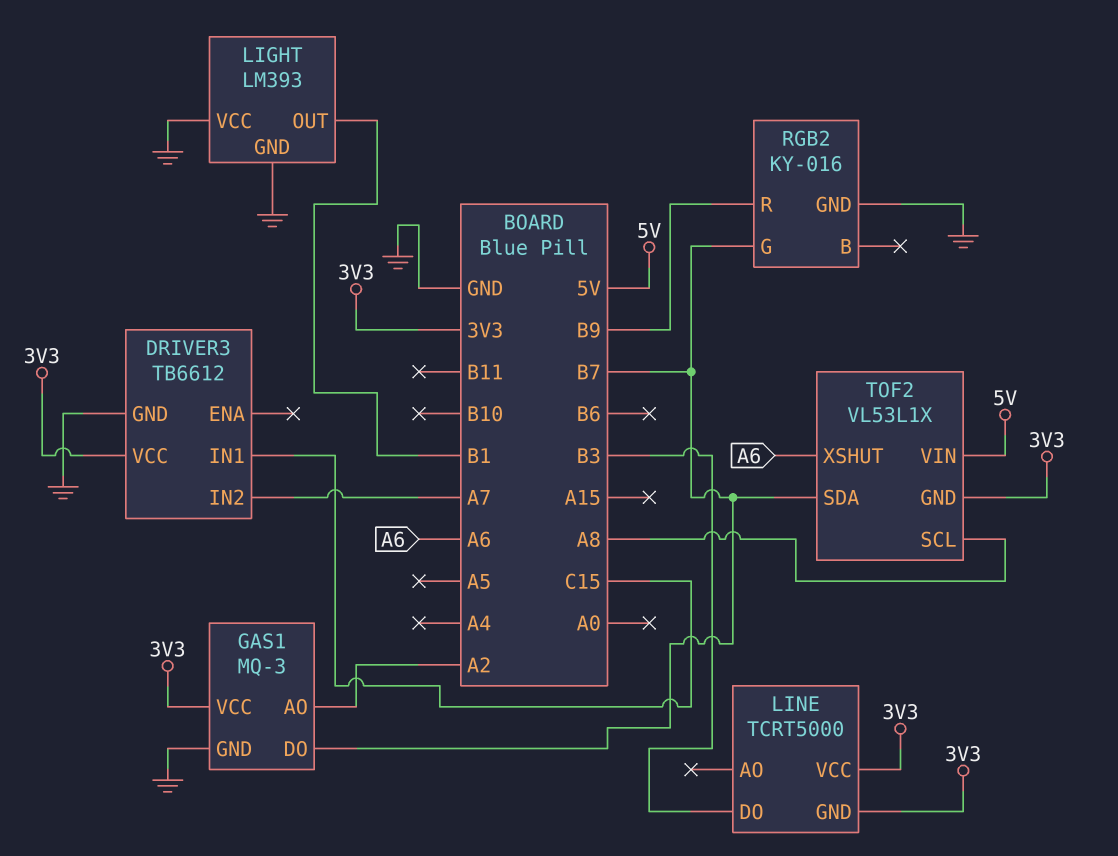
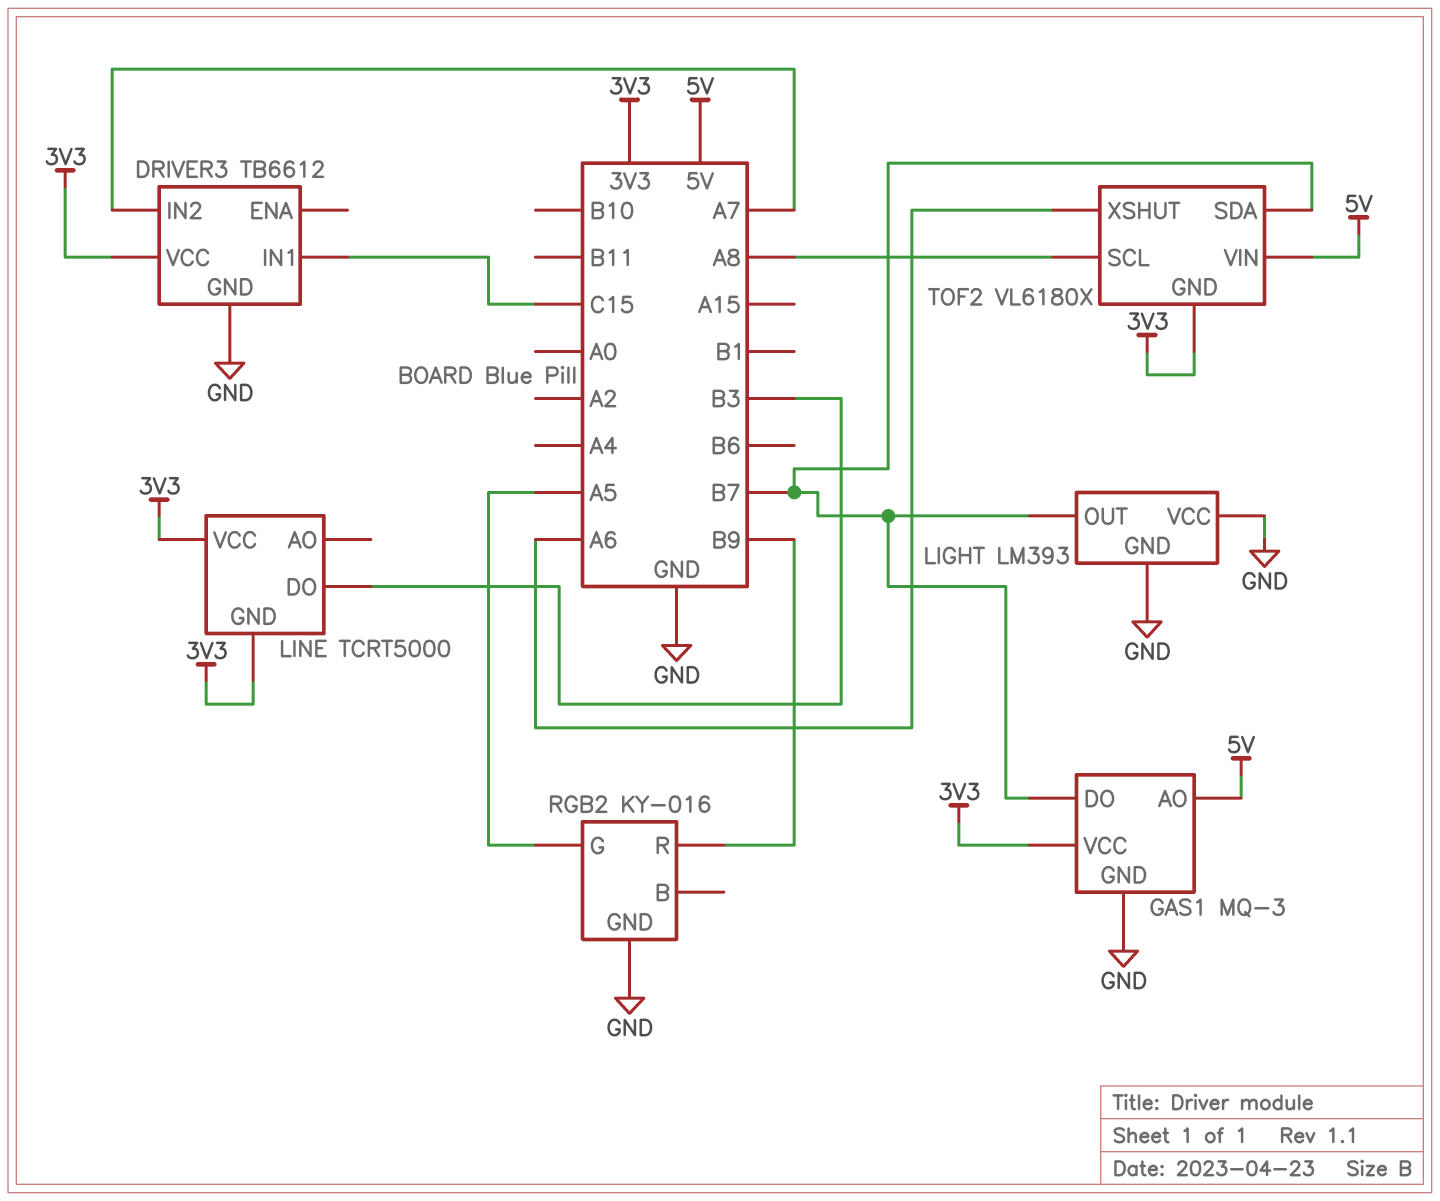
GAS1 pin AO: A2 -> 5V
LIGHT pin OUT: B1 -> B7
RGB2 pin G: B7 -> A5
TOF2: VL53L1X -> VL6180X

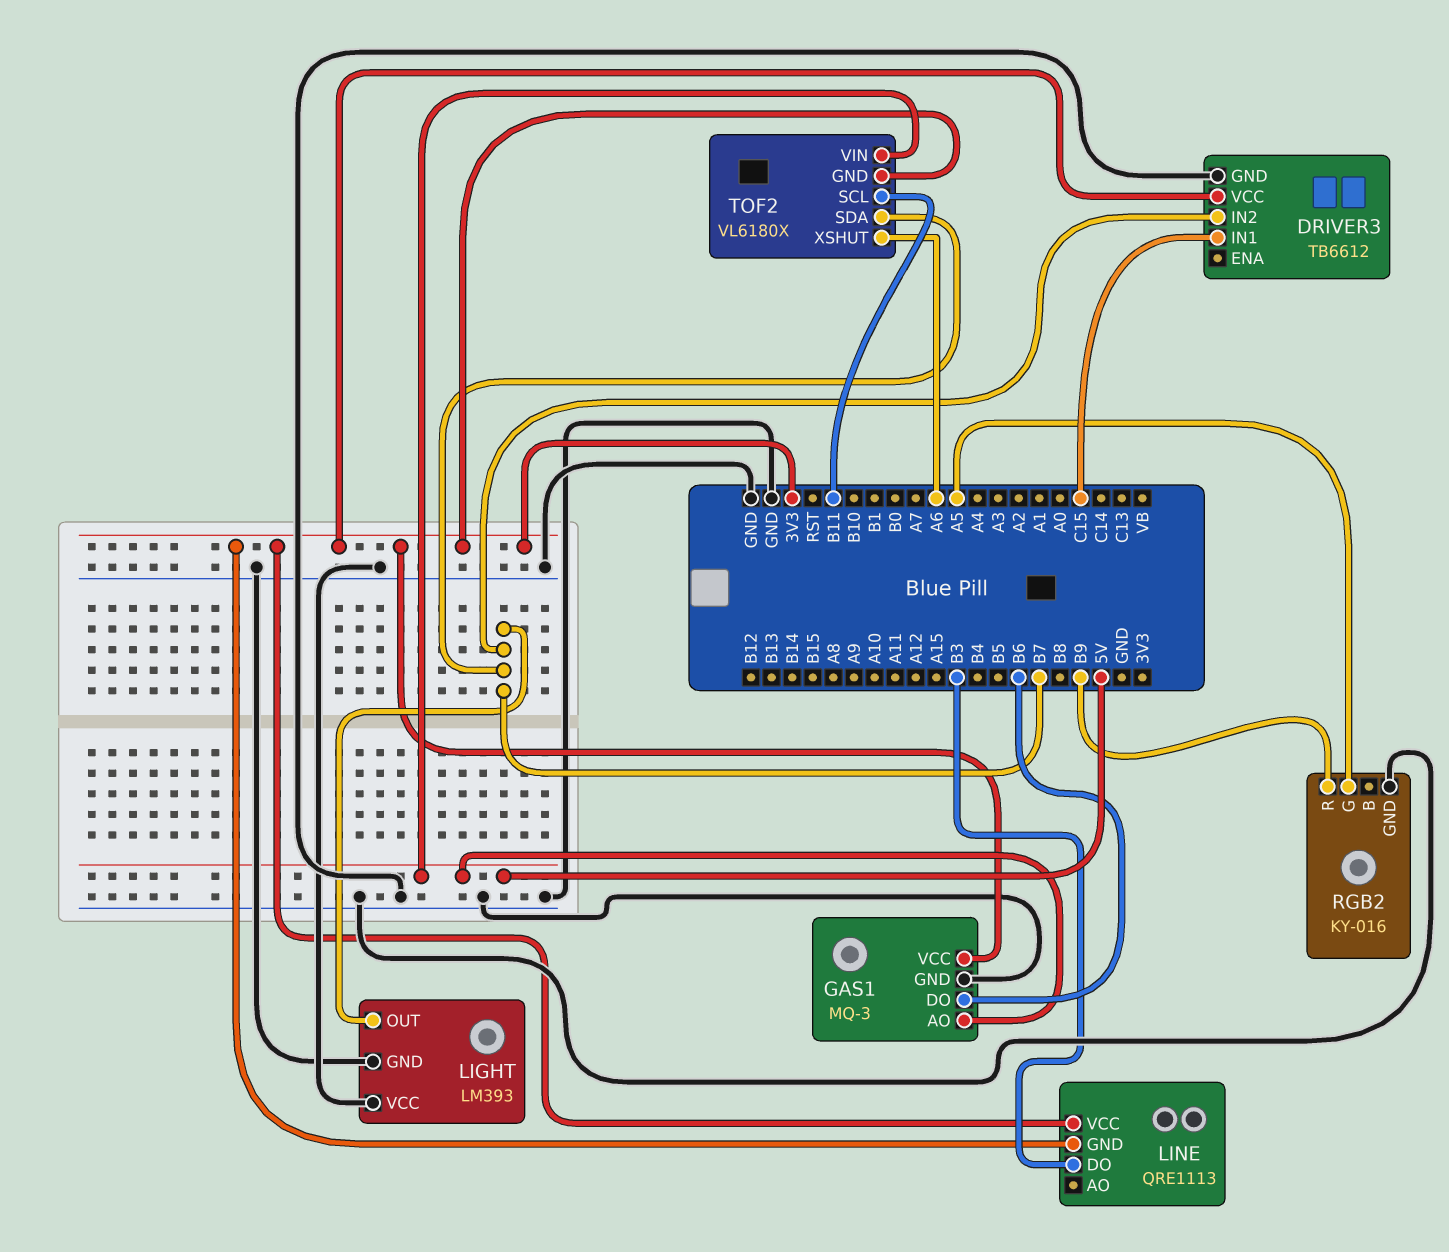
DRIVER3 pin IN2: A7 -> B7
GAS1 pin DO: B7 -> B6
LINE: TCRT5000 -> QRE1113
TOF2 pin SCL: A8 -> B11

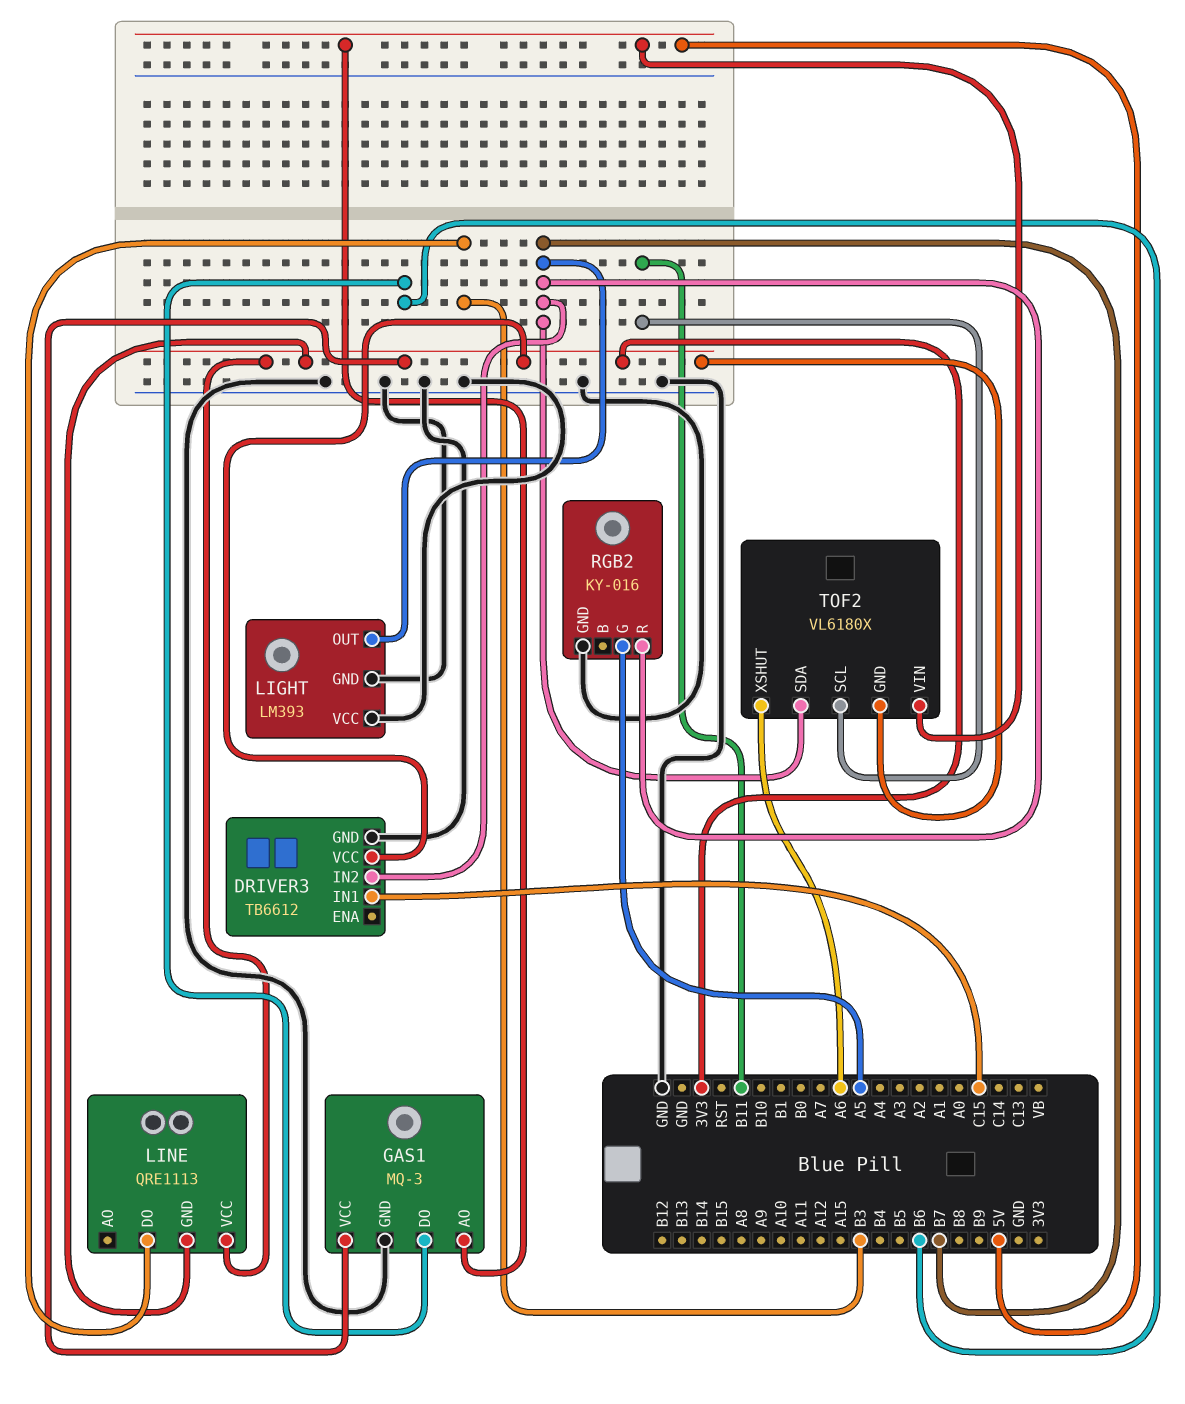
RGB2 pin R: B9 -> B7

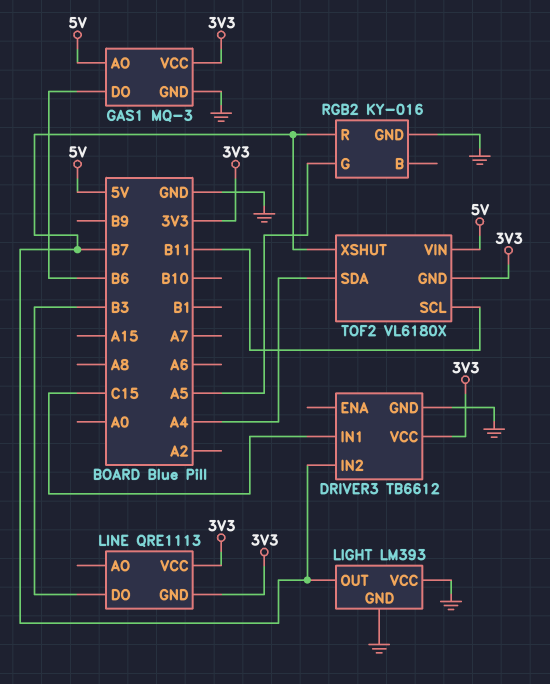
TOF2 pin SDA: B7 -> A4
TOF2 pin XSHUT: A6 -> B7

